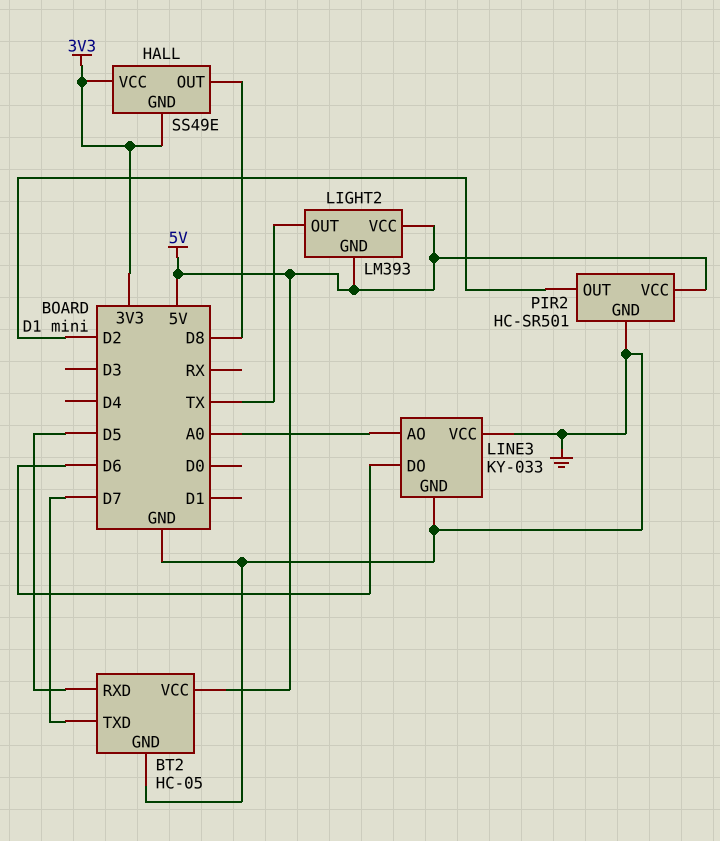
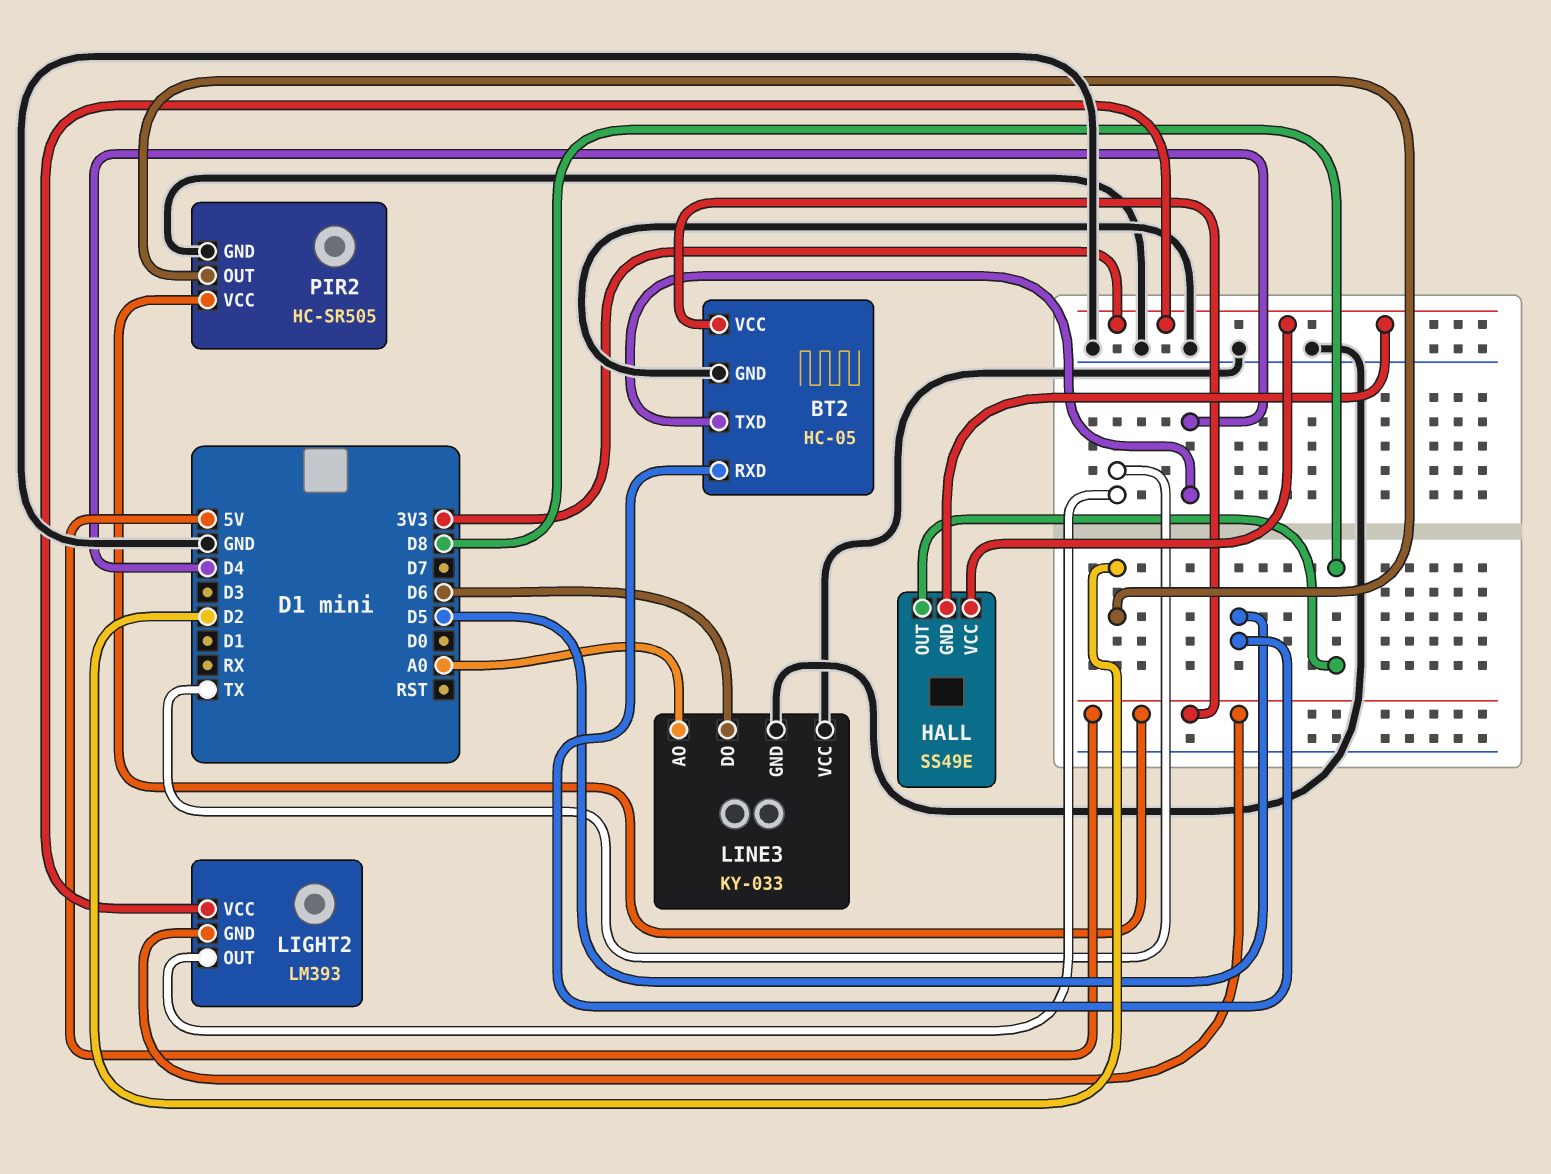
BT2 pin TXD: D7 -> D4
LIGHT2 pin VCC: 5V -> 3V3
PIR2: HC-SR501 -> HC-SR505

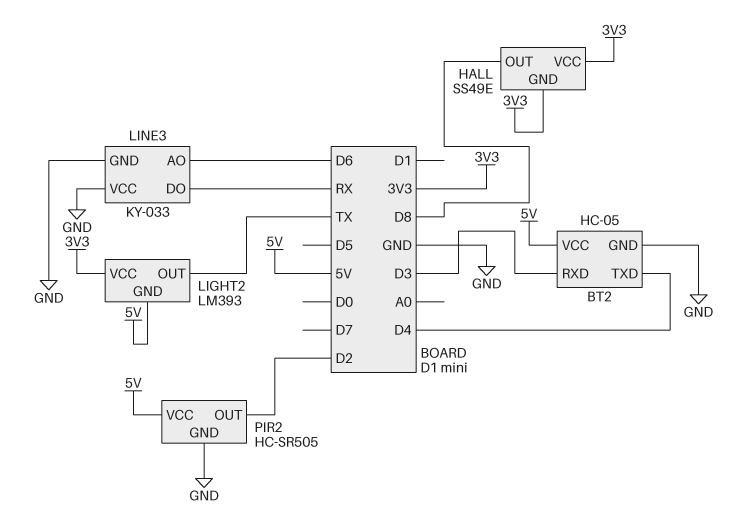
BT2 pin RXD: D5 -> D3
LINE3 pin AO: A0 -> D6
LINE3 pin DO: D6 -> RX

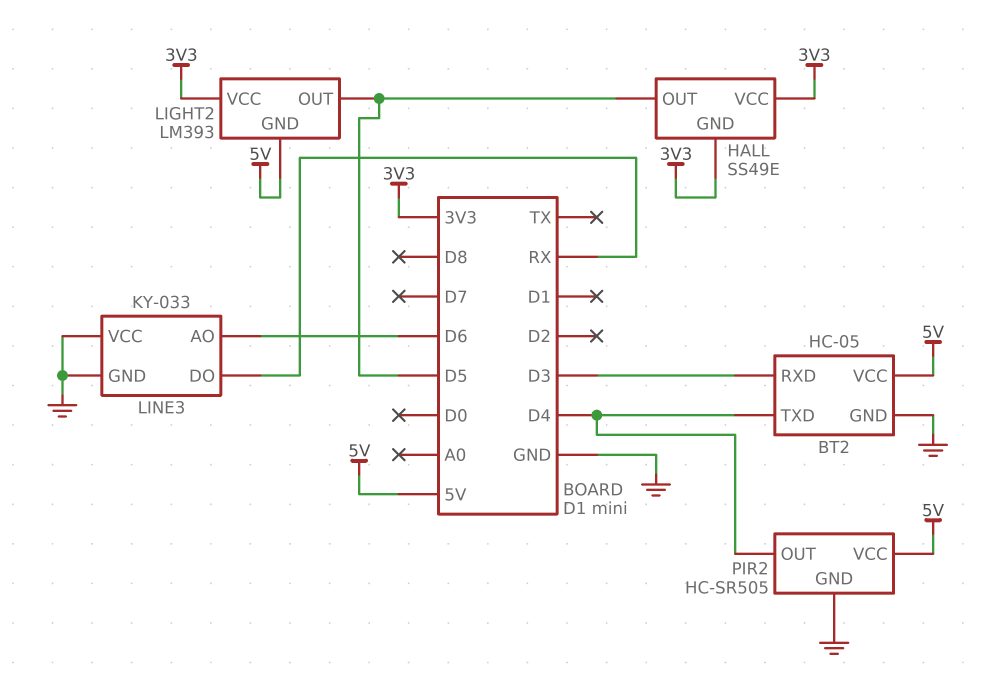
HALL pin OUT: D8 -> D5
LIGHT2 pin OUT: TX -> D5
PIR2 pin OUT: D2 -> D4

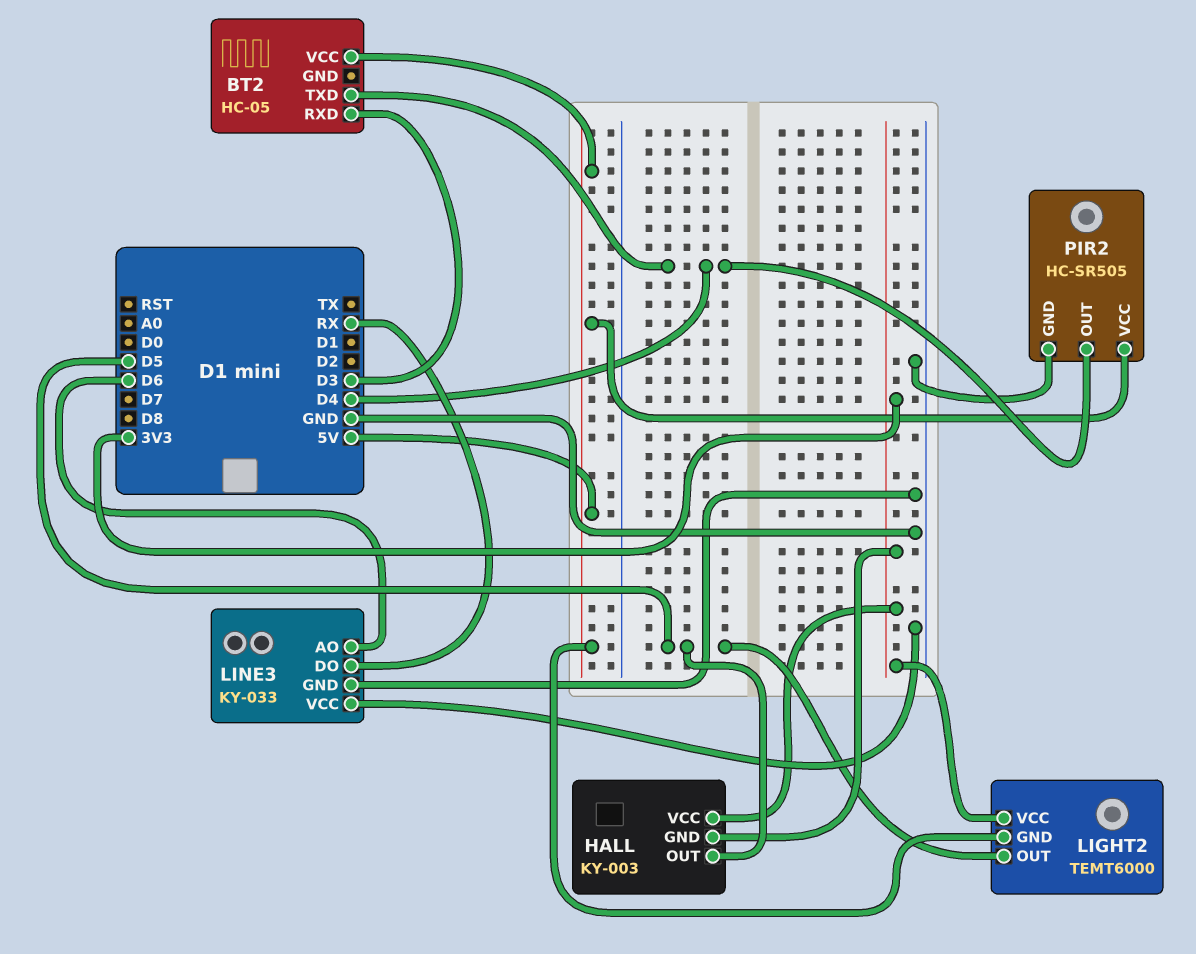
BT2 pin GND: GND -> none
HALL: SS49E -> KY-003
LIGHT2: LM393 -> TEMT6000

